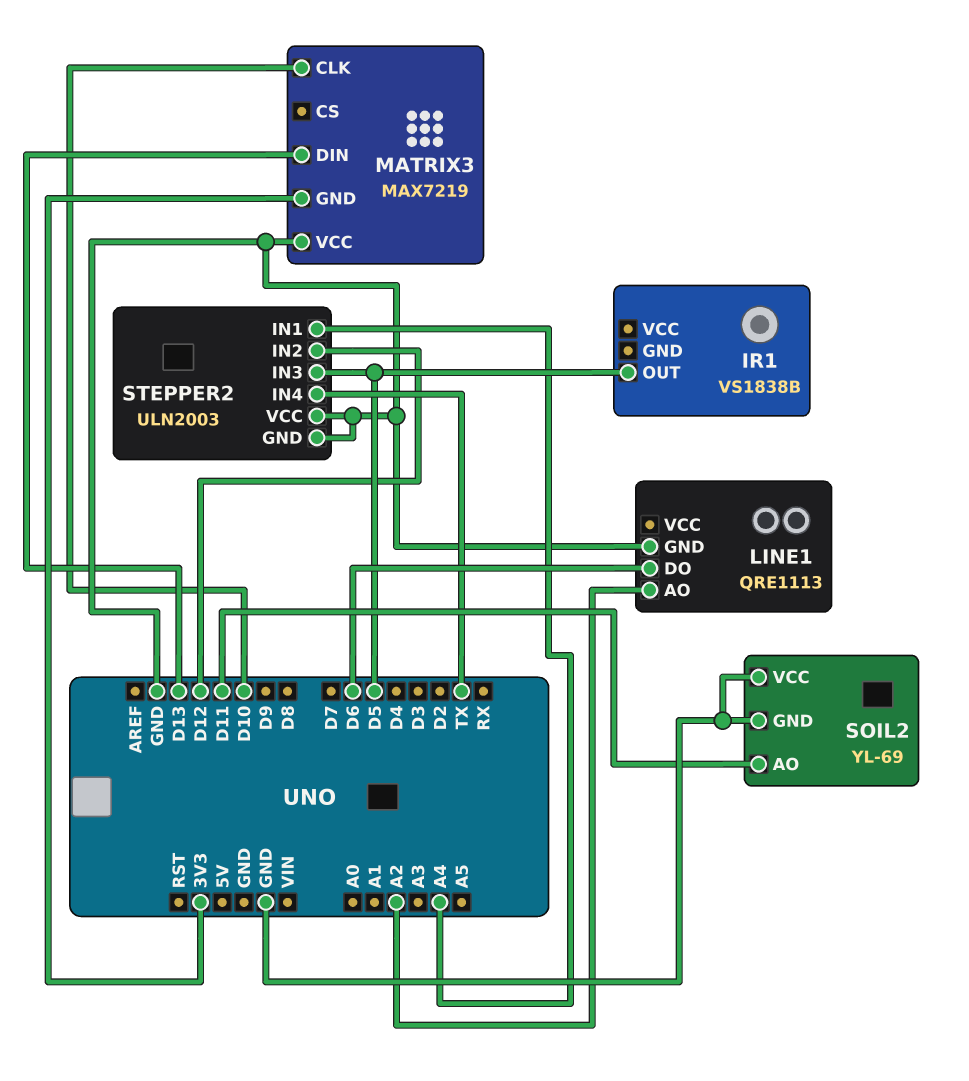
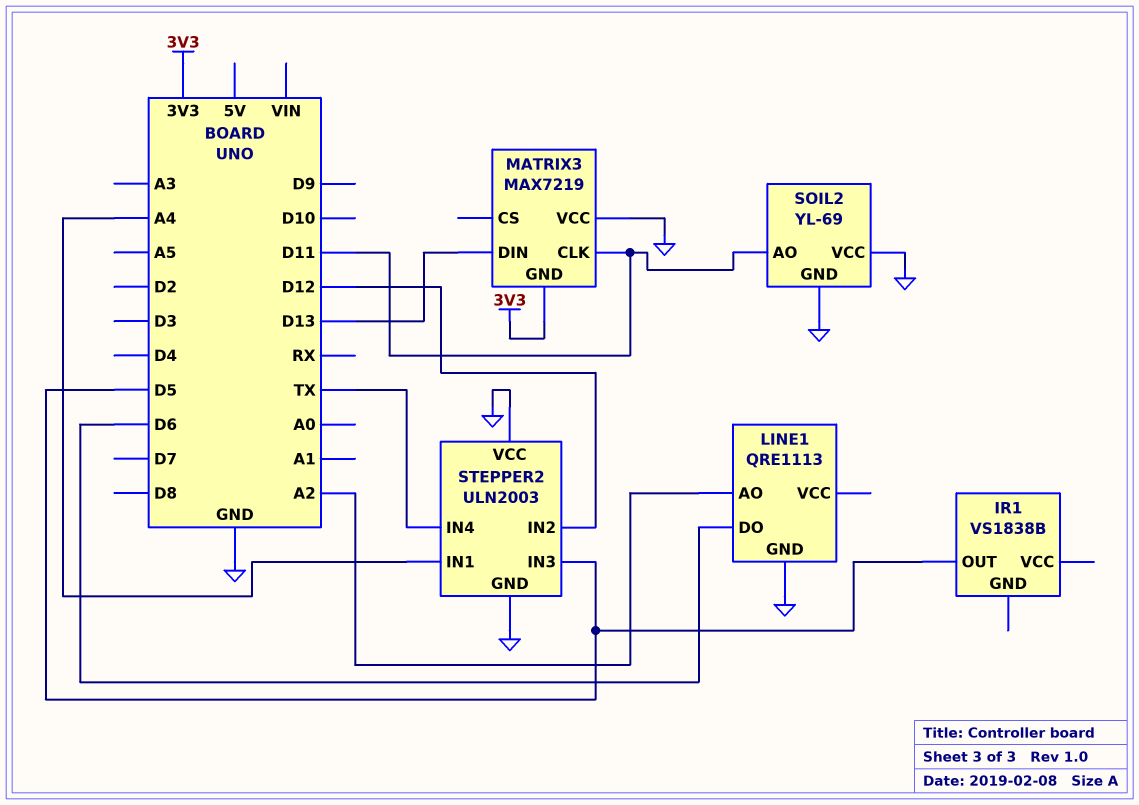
MATRIX3 pin CLK: D10 -> D11

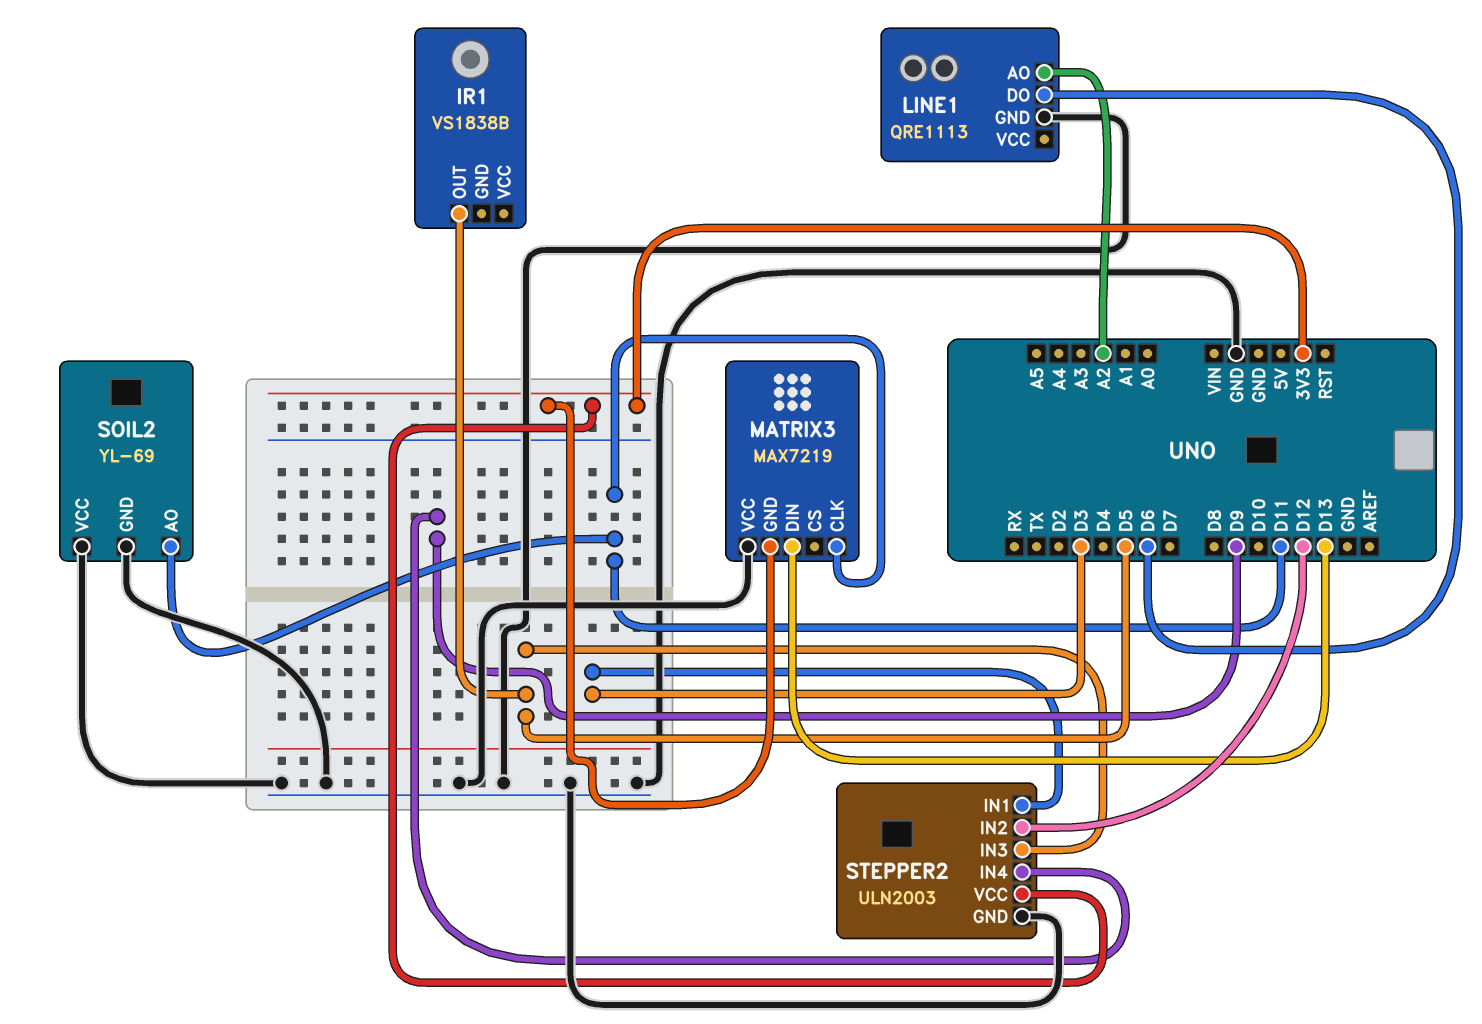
STEPPER2 pin IN1: A4 -> D3
STEPPER2 pin IN4: TX -> D9
STEPPER2 pin VCC: GND -> 3V3

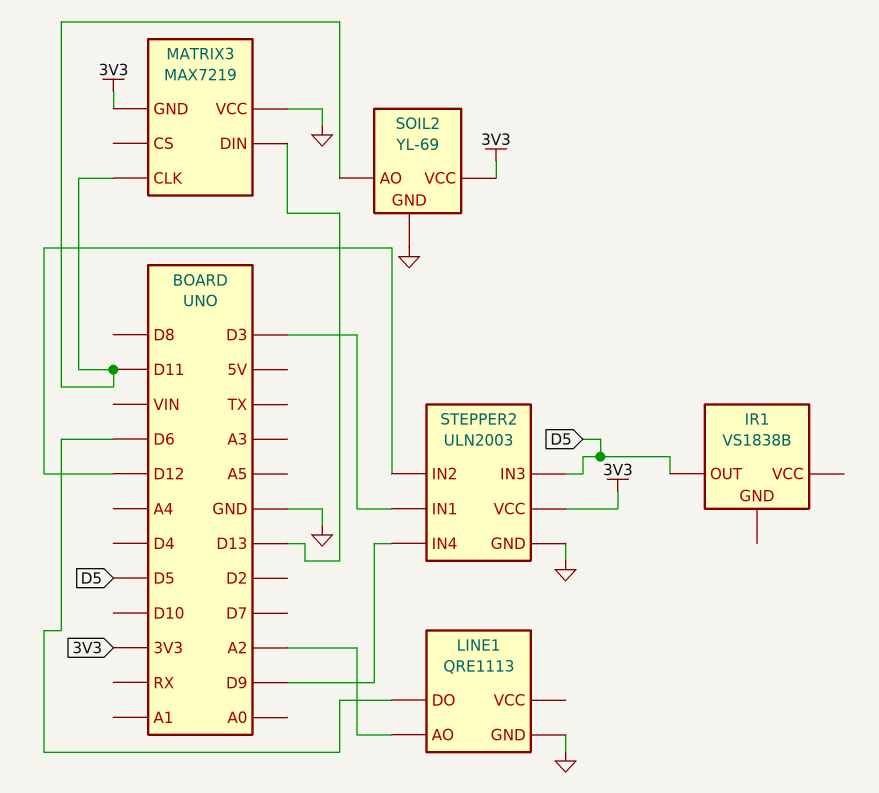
SOIL2 pin VCC: GND -> 3V3

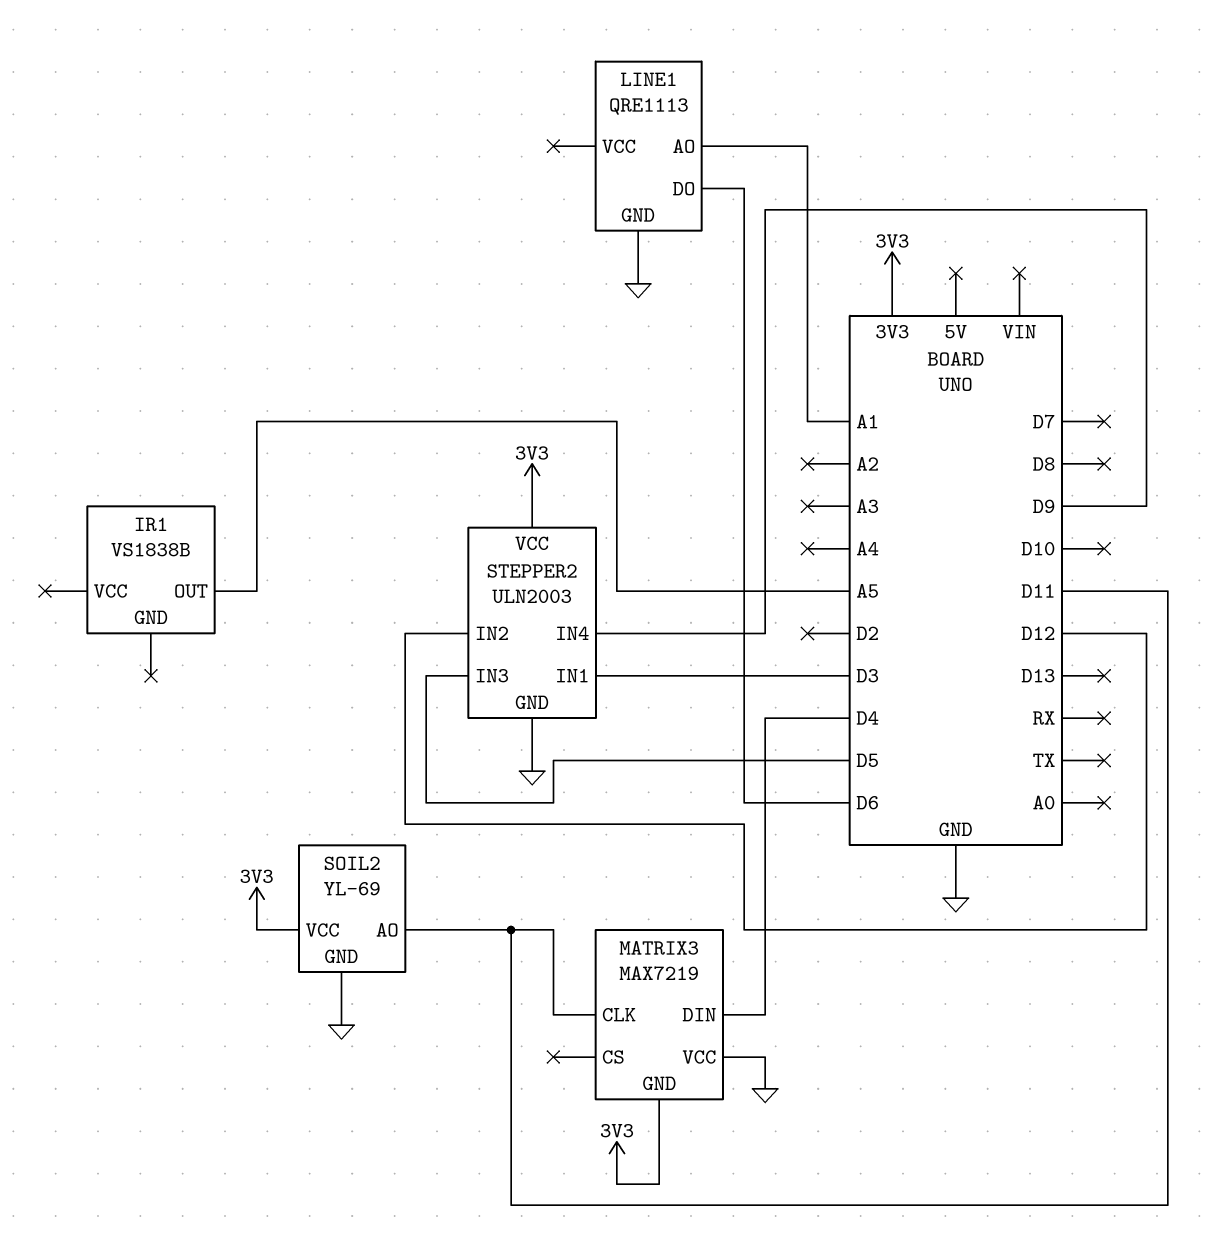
IR1 pin OUT: D5 -> A5
LINE1 pin AO: A2 -> A1
MATRIX3 pin DIN: D13 -> D4

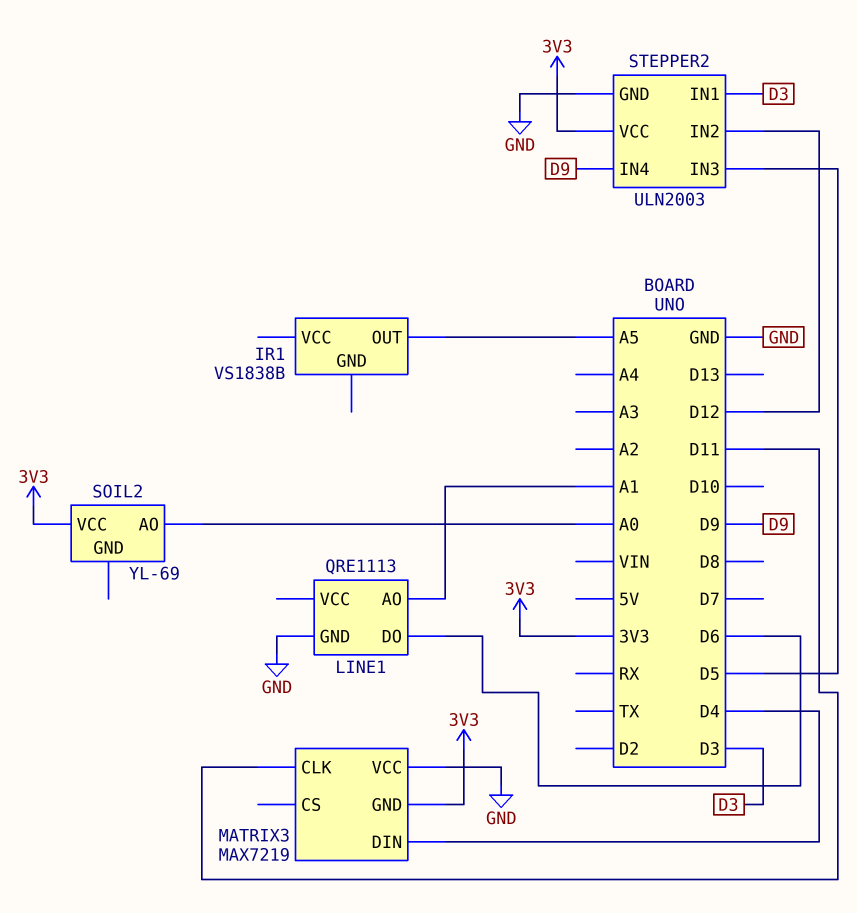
SOIL2 pin AO: D11 -> A0
SOIL2 pin GND: GND -> none

